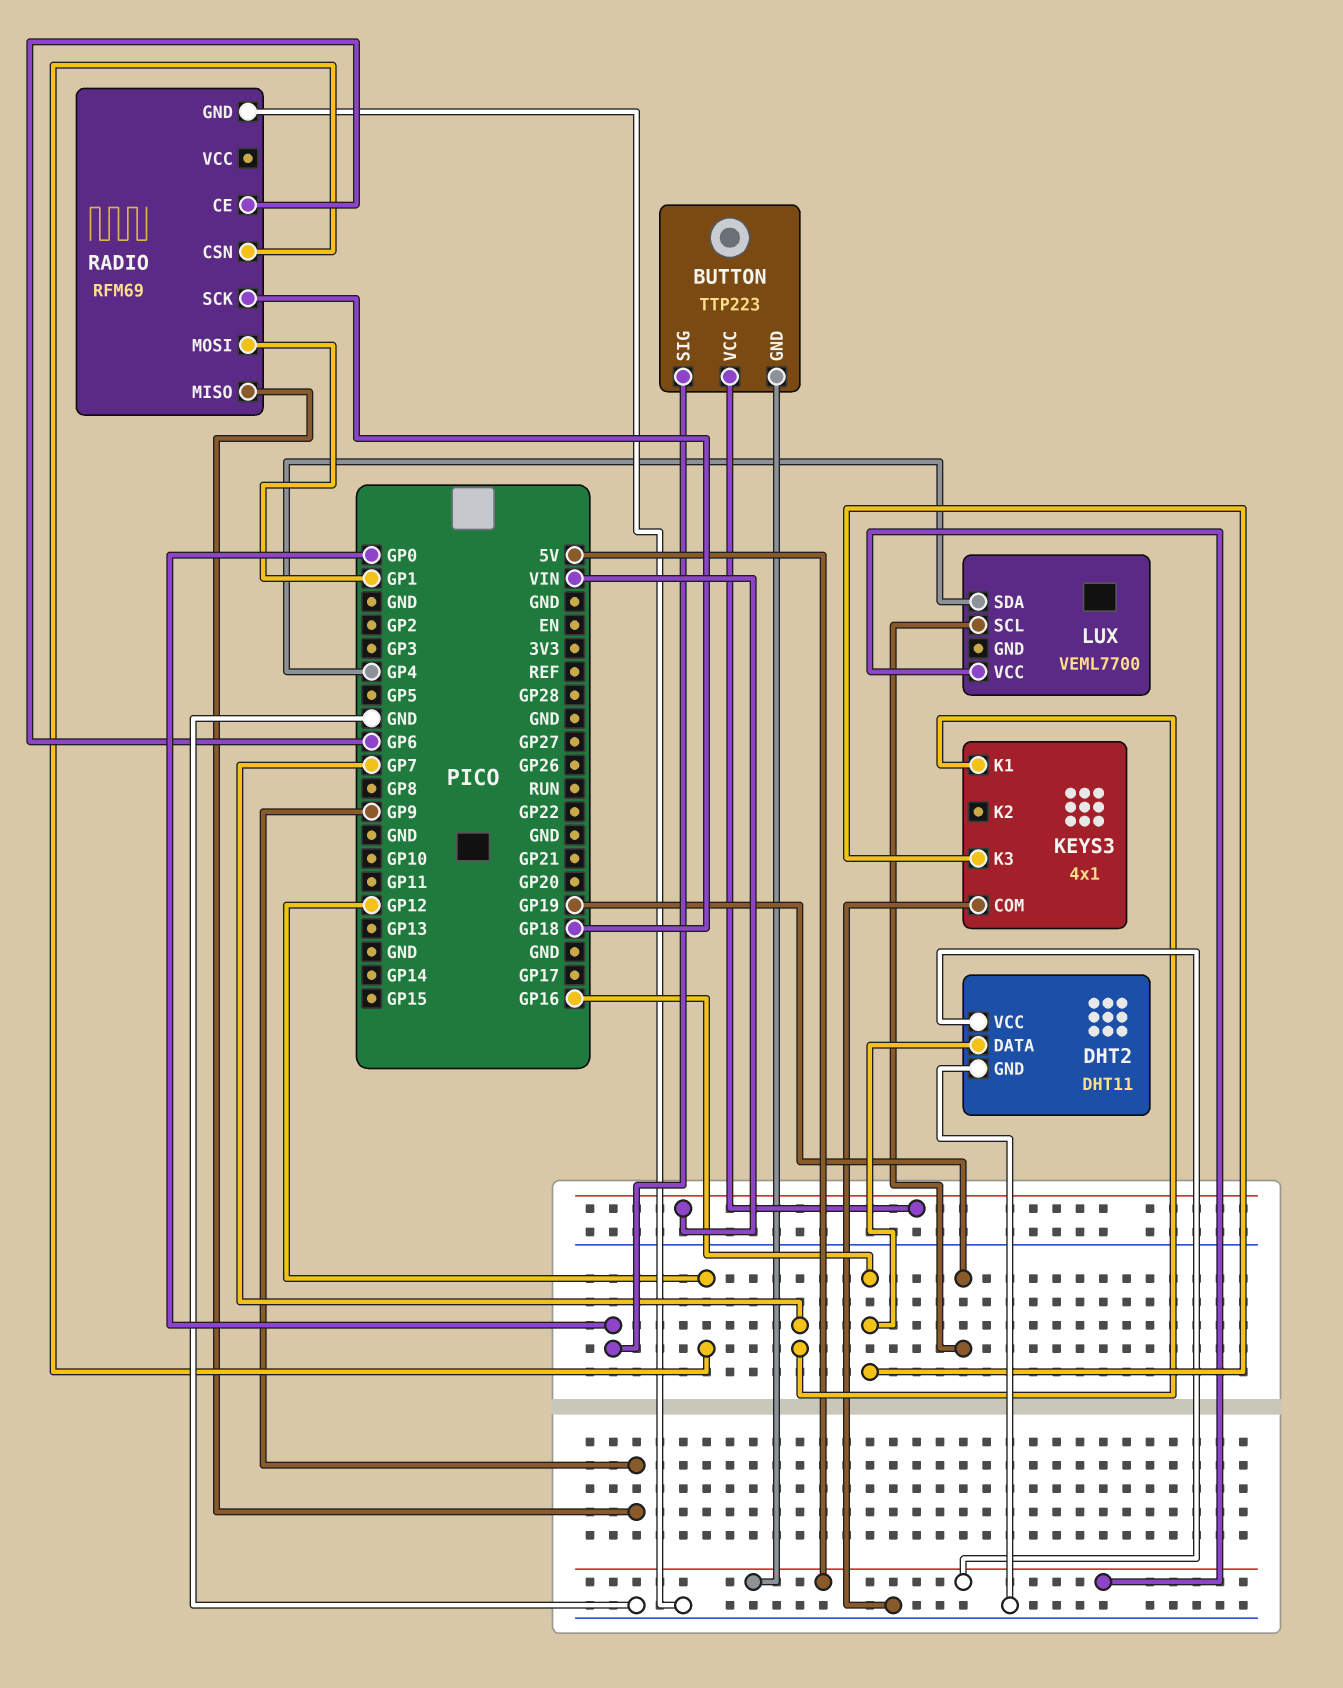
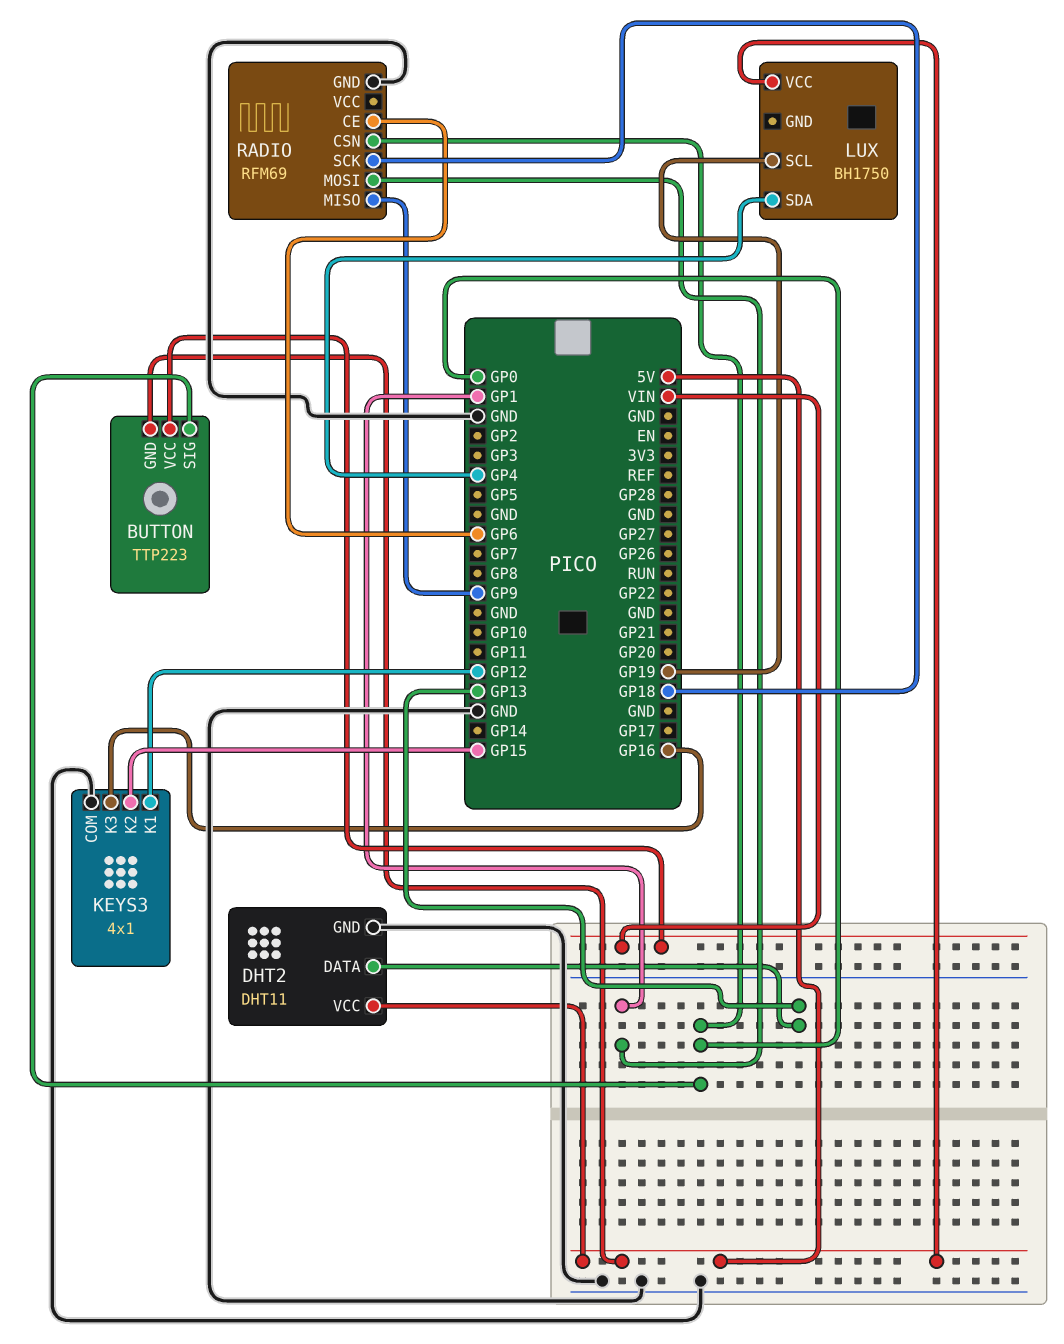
DHT2 pin DATA: GP16 -> GP13
KEYS3 pin K1: GP7 -> GP12
KEYS3 pin K2: none -> GP15
LUX: VEML7700 -> BH1750
RADIO pin CSN: GP12 -> GP0

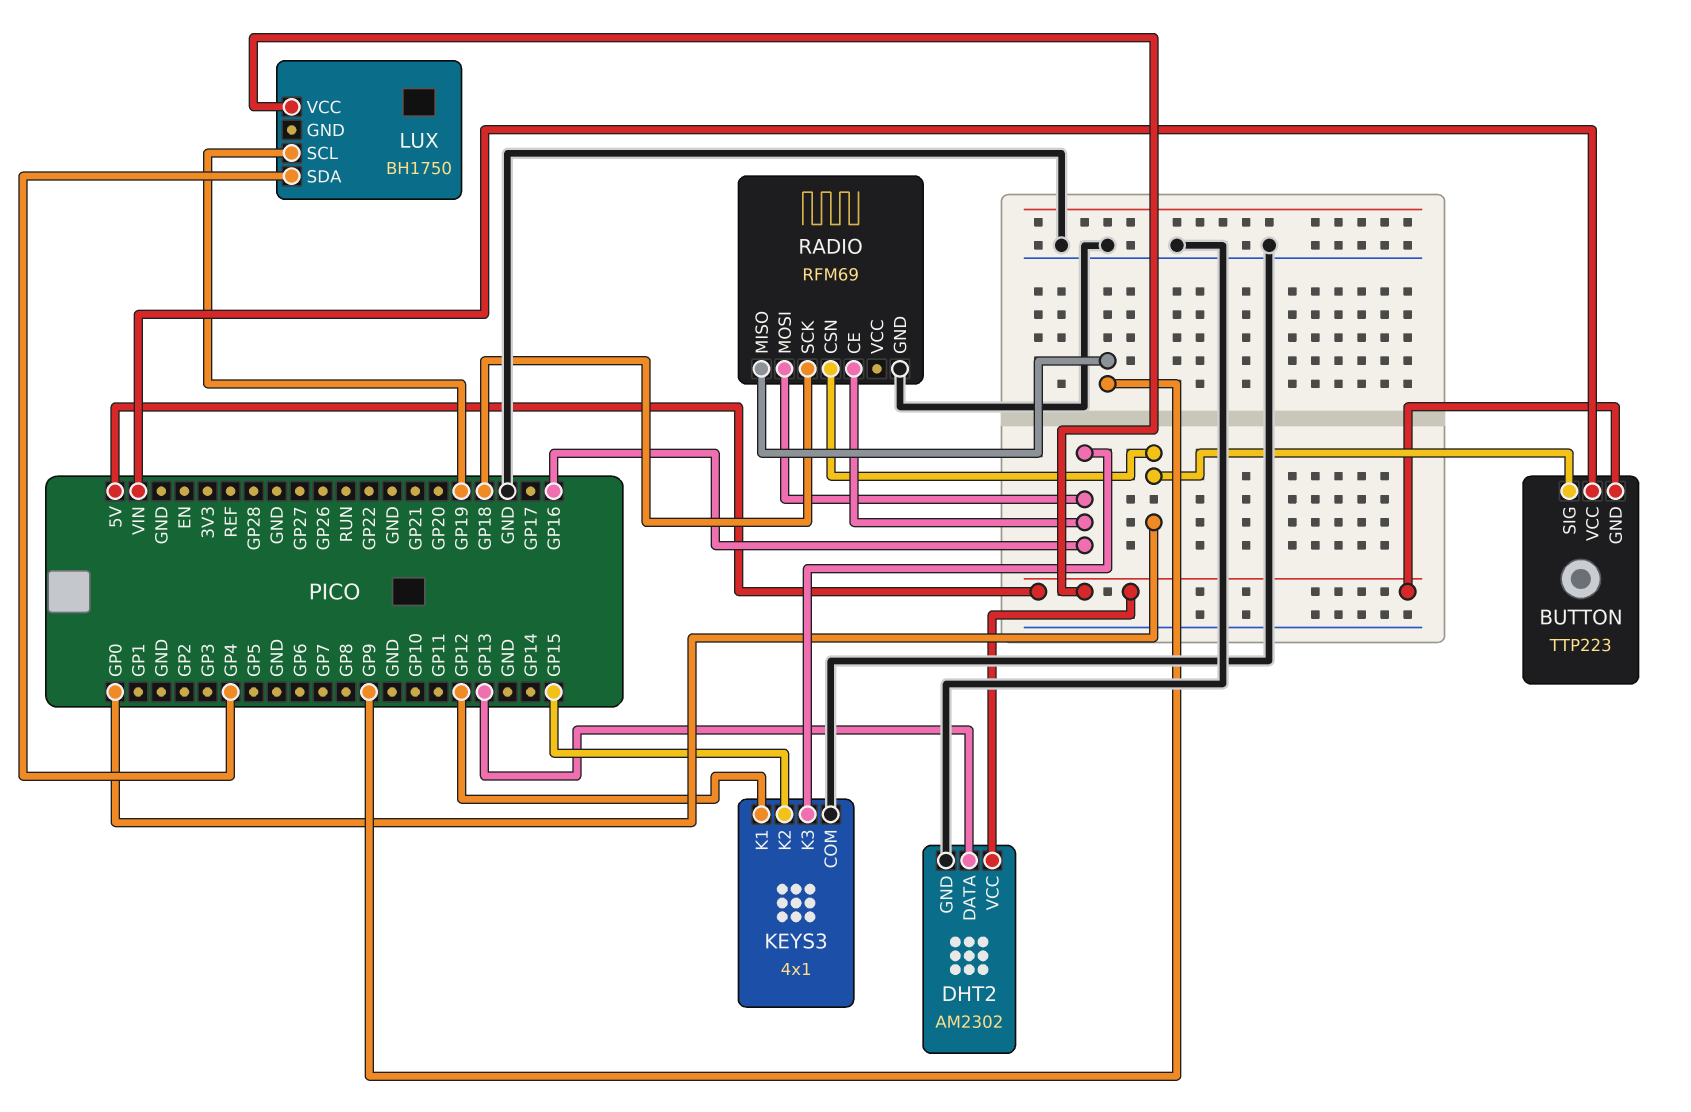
DHT2: DHT11 -> AM2302
RADIO pin CE: GP6 -> GP16
RADIO pin MOSI: GP1 -> GP16

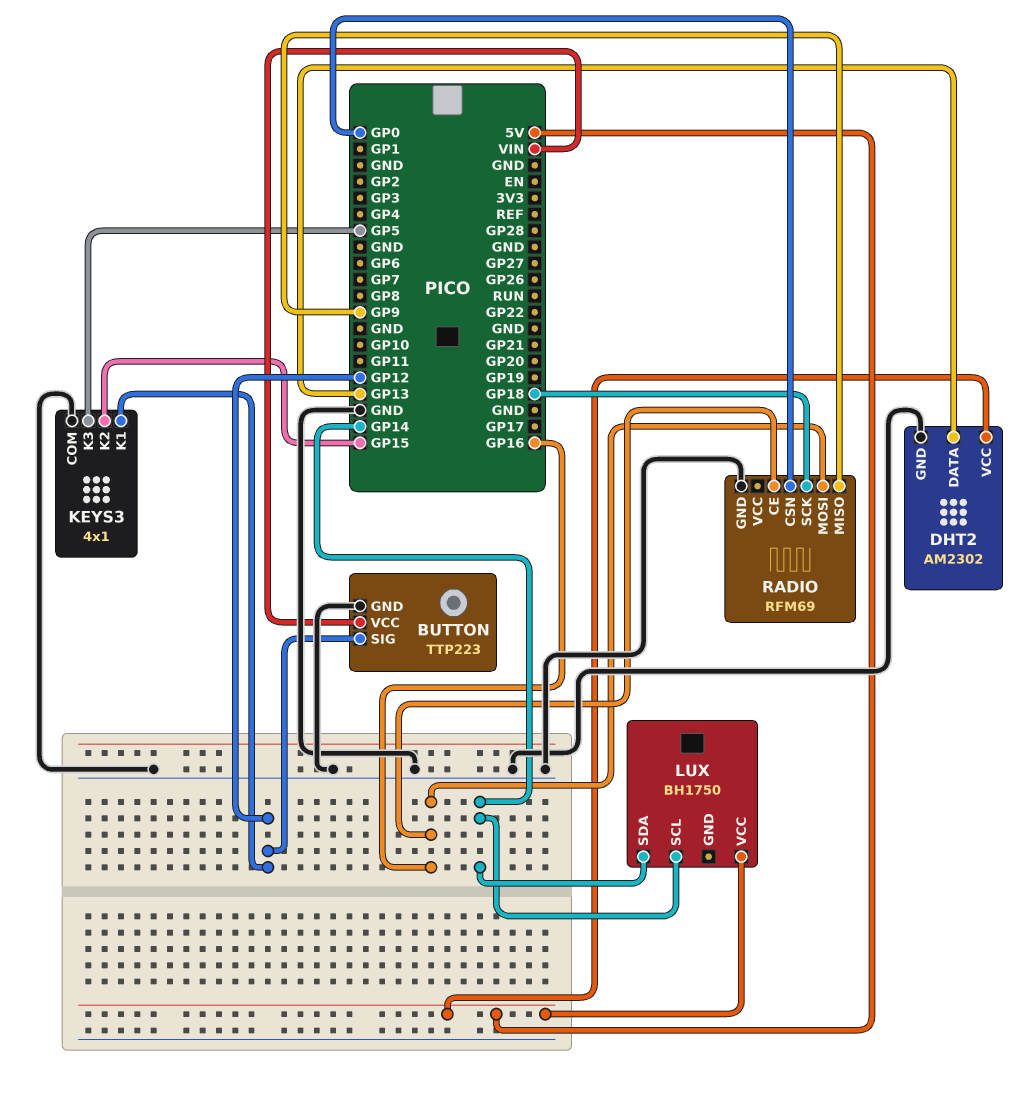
BUTTON pin GND: 5V -> GND
BUTTON pin SIG: GP0 -> GP12
KEYS3 pin K3: GP16 -> GP5
LUX pin SCL: GP19 -> GP14
LUX pin SDA: GP4 -> GP14

